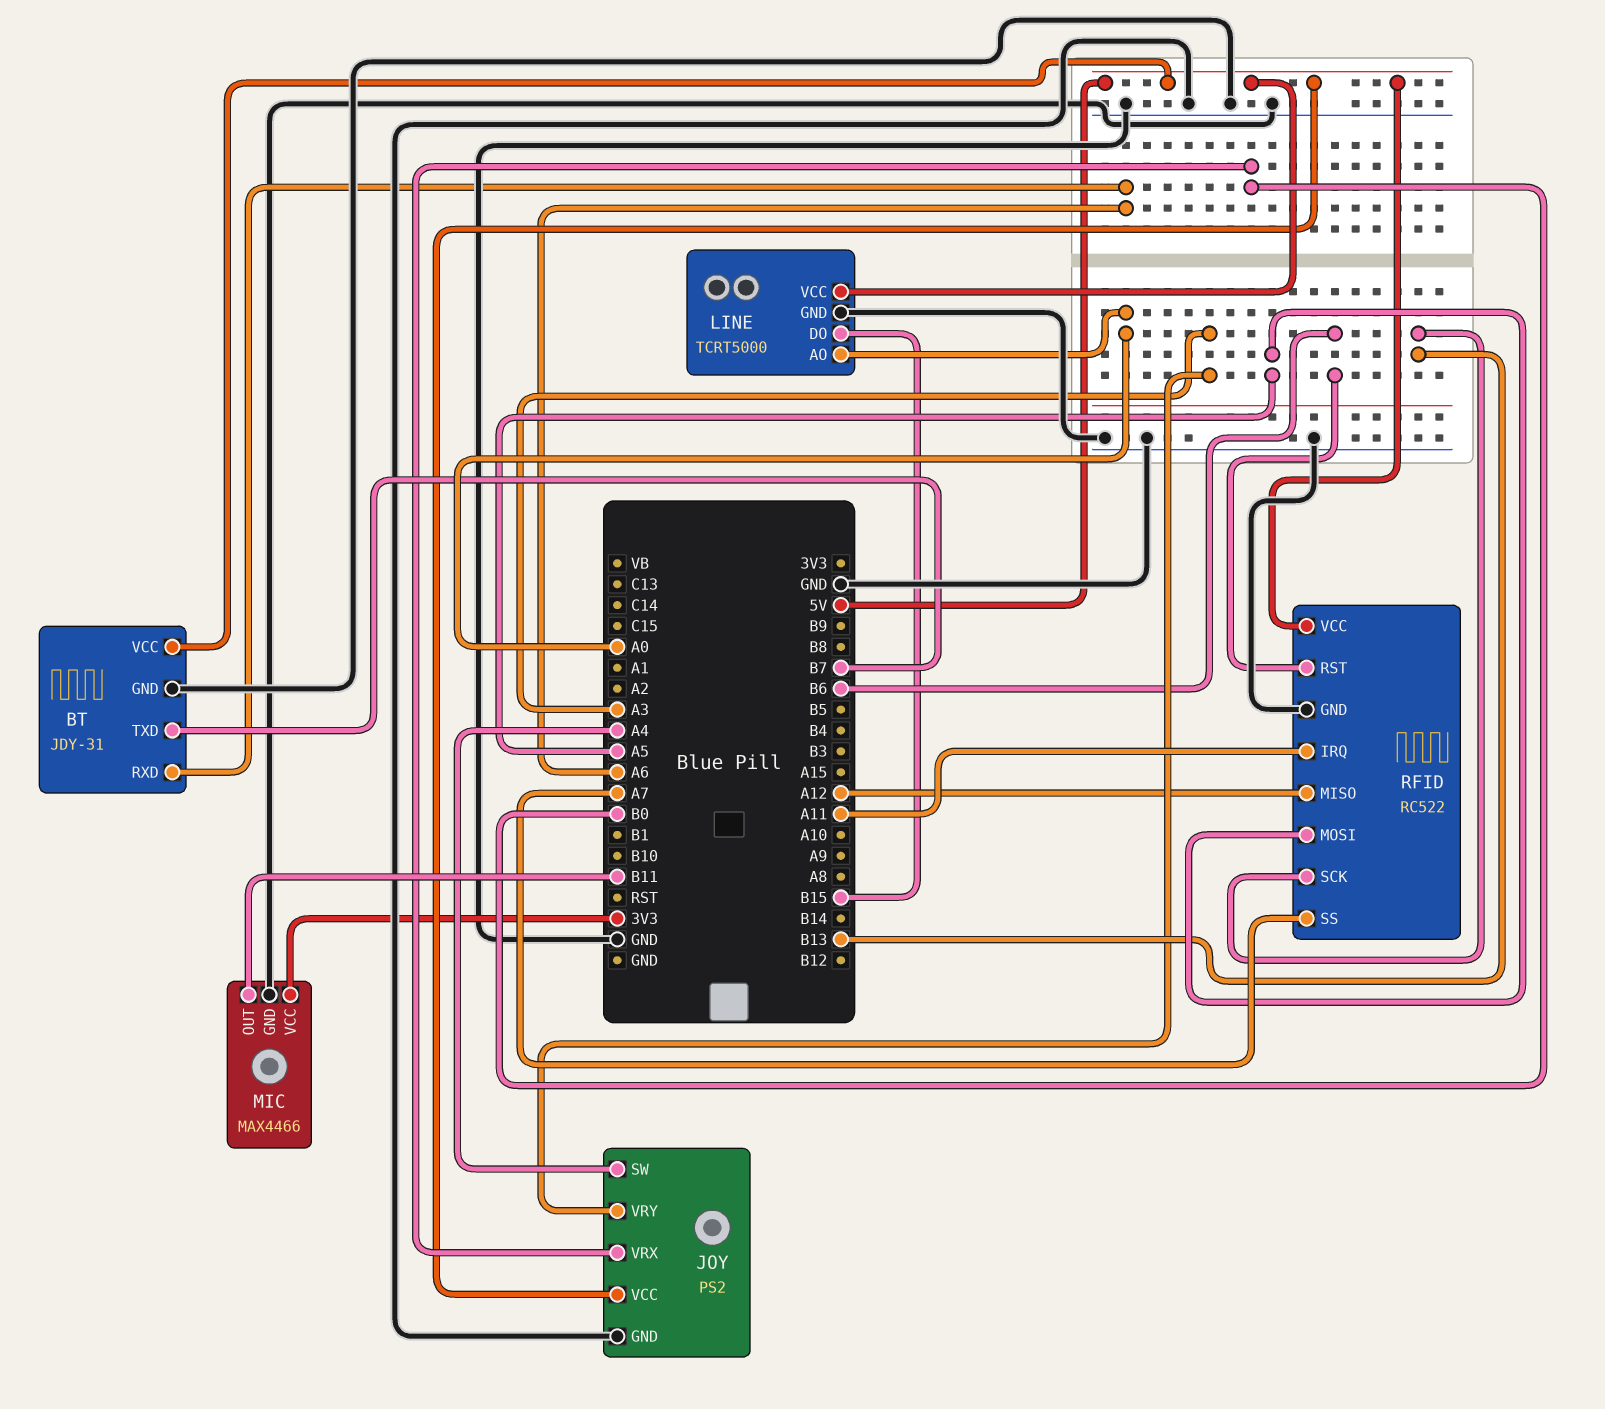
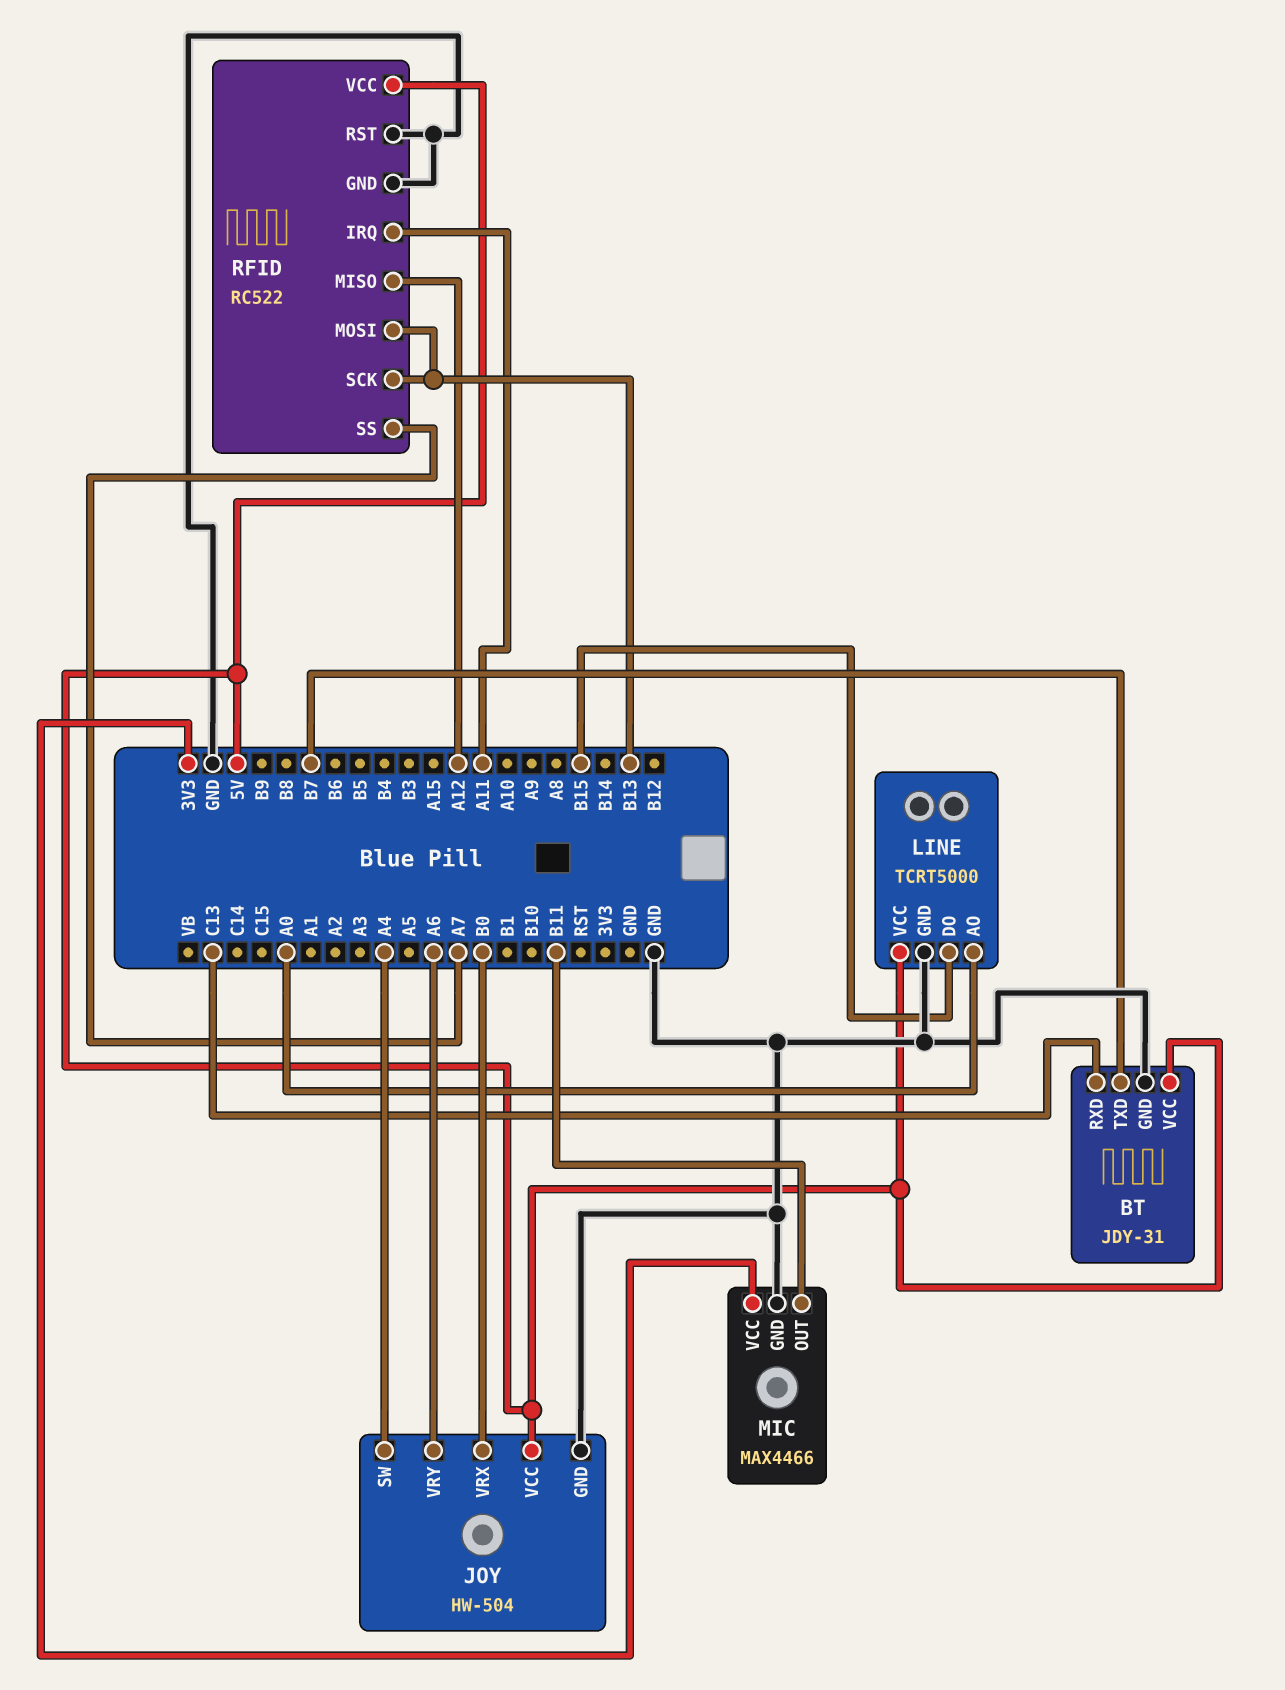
BT pin RXD: A6 -> C13
JOY: PS2 -> HW-504
JOY pin VRY: A3 -> A6
RFID pin MOSI: A5 -> B13
RFID pin RST: B6 -> GND

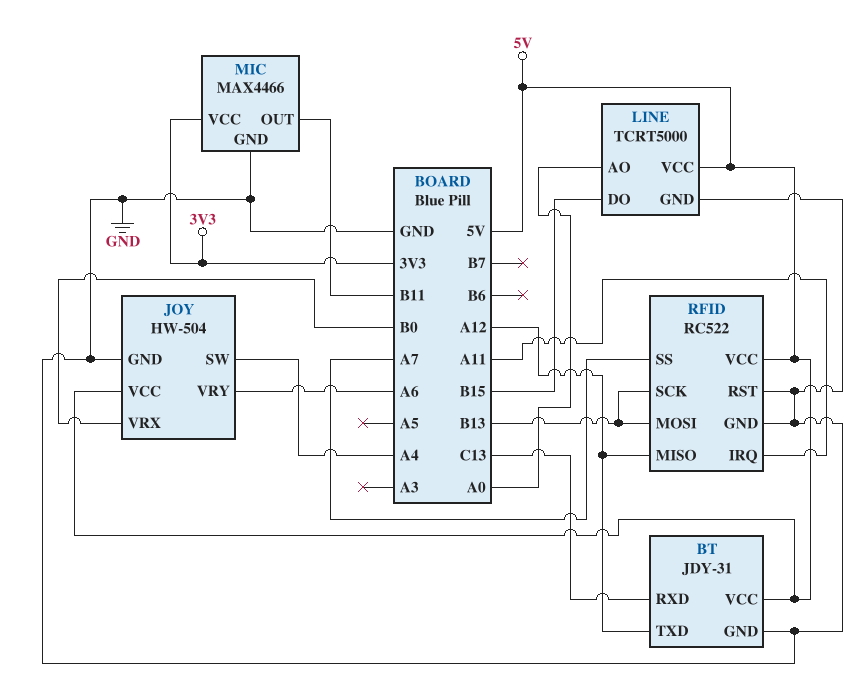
BT pin TXD: B7 -> A12

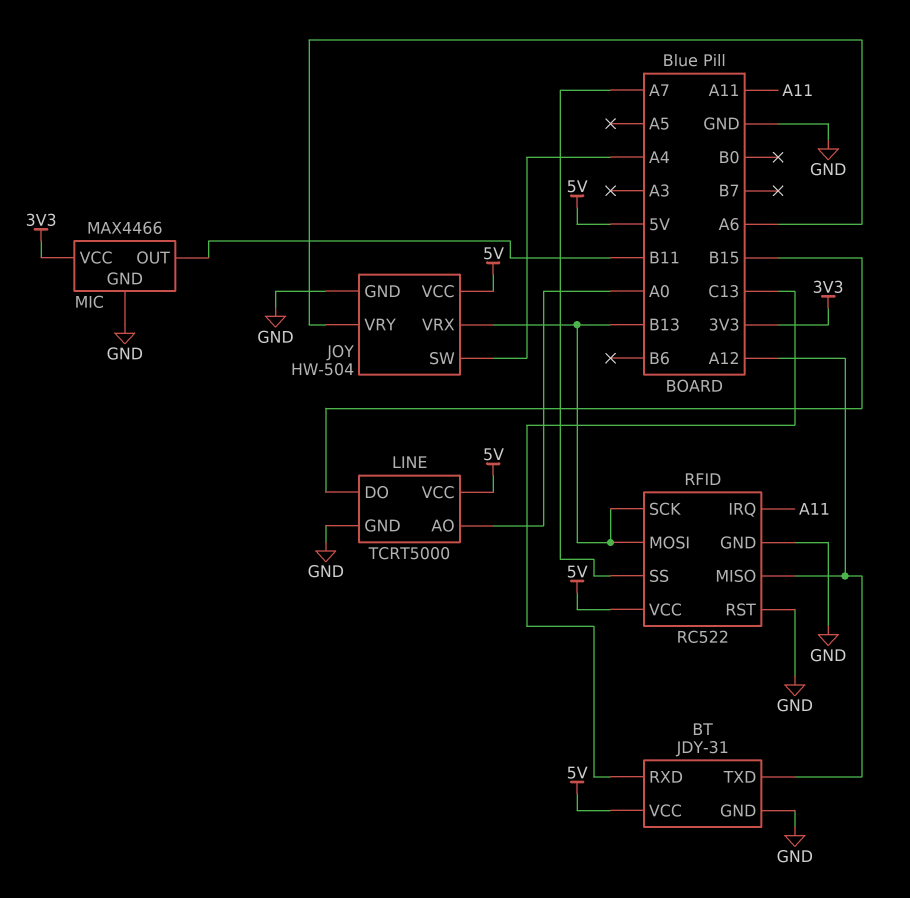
JOY pin VRX: B0 -> B13

